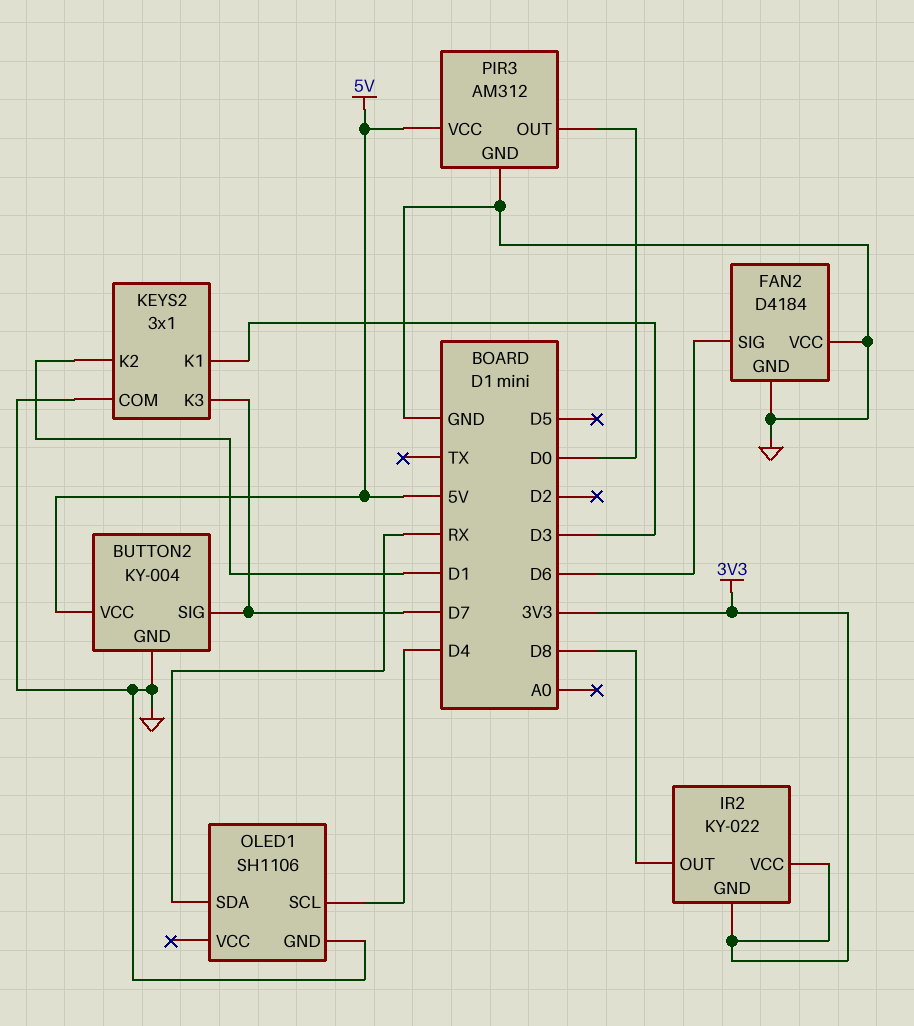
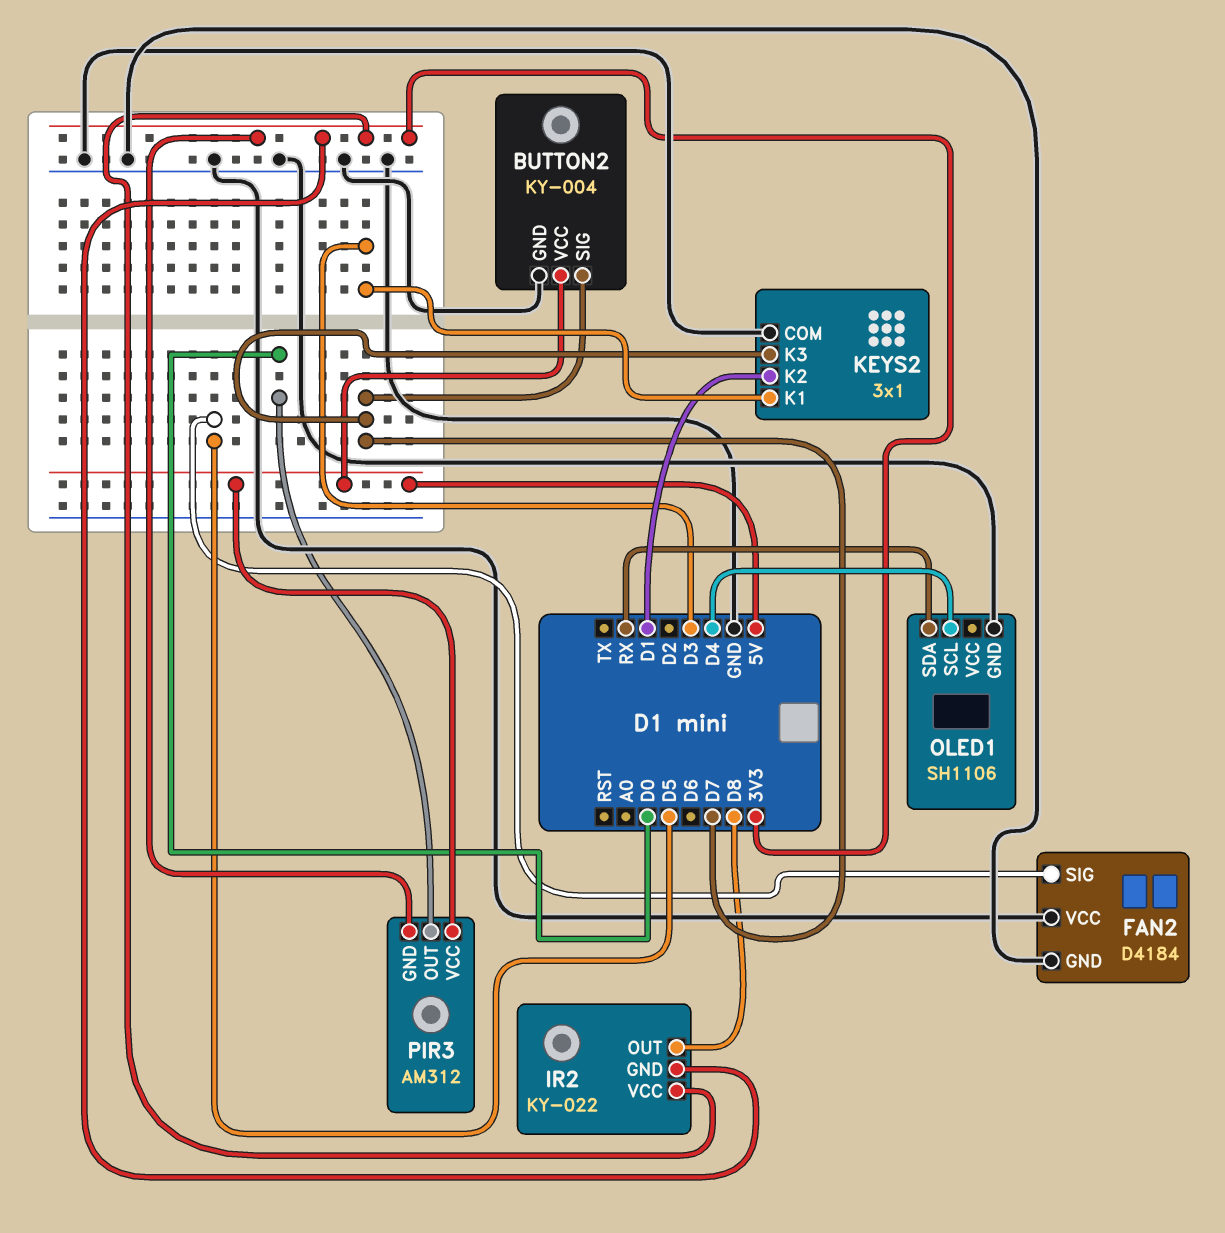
FAN2 pin SIG: D6 -> D5
PIR3 pin GND: GND -> 3V3

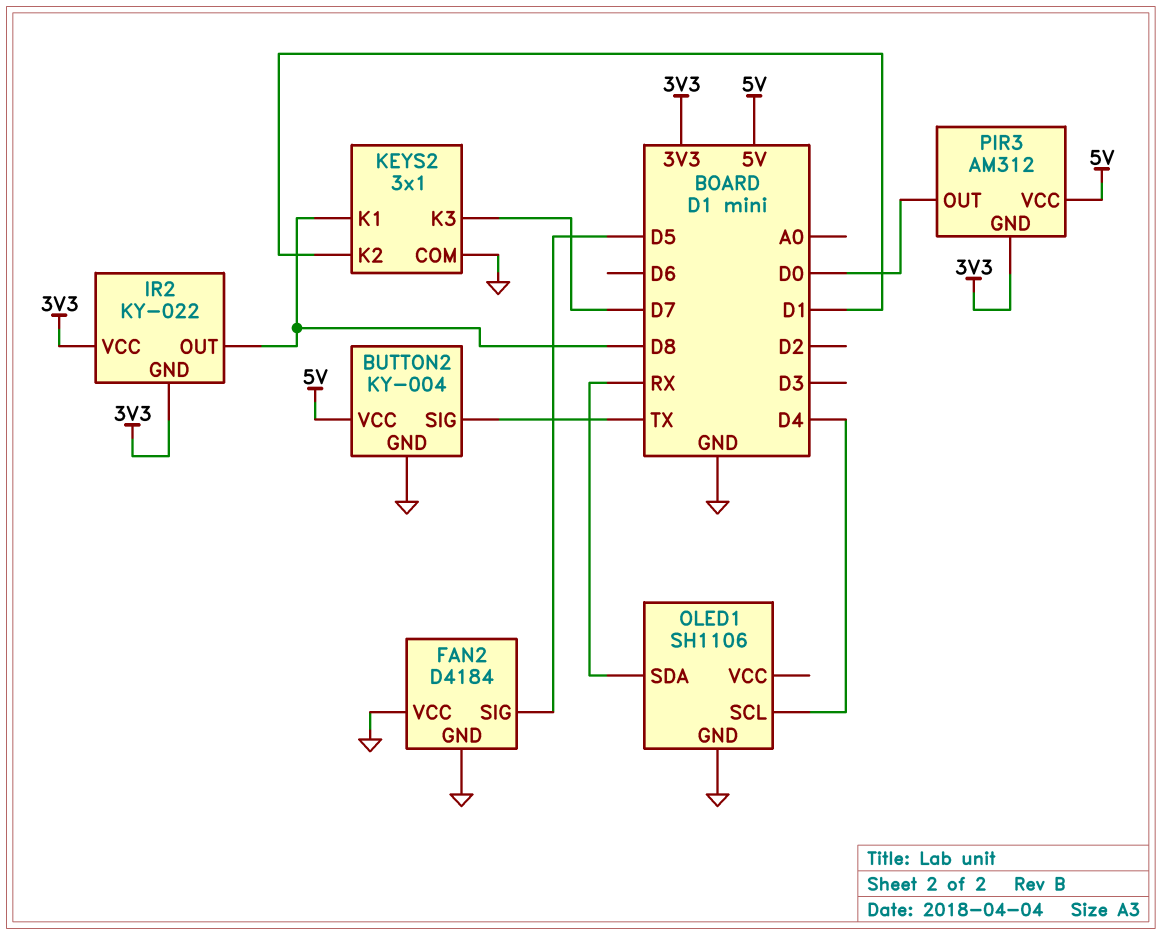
BUTTON2 pin SIG: D7 -> TX
KEYS2 pin K1: D3 -> D8

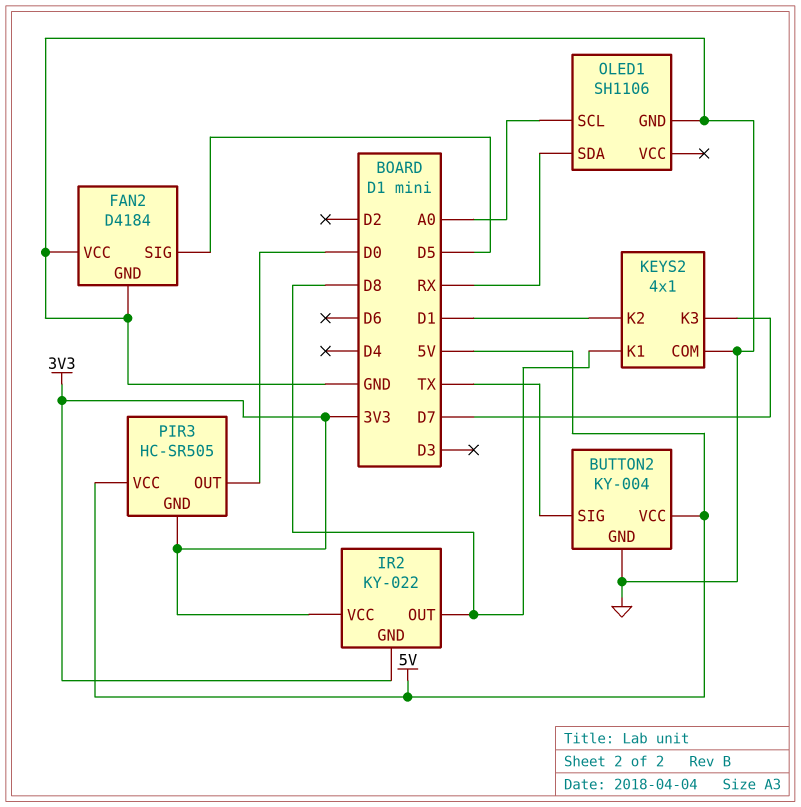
KEYS2: 3x1 -> 4x1
OLED1 pin SCL: D4 -> A0
PIR3: AM312 -> HC-SR505

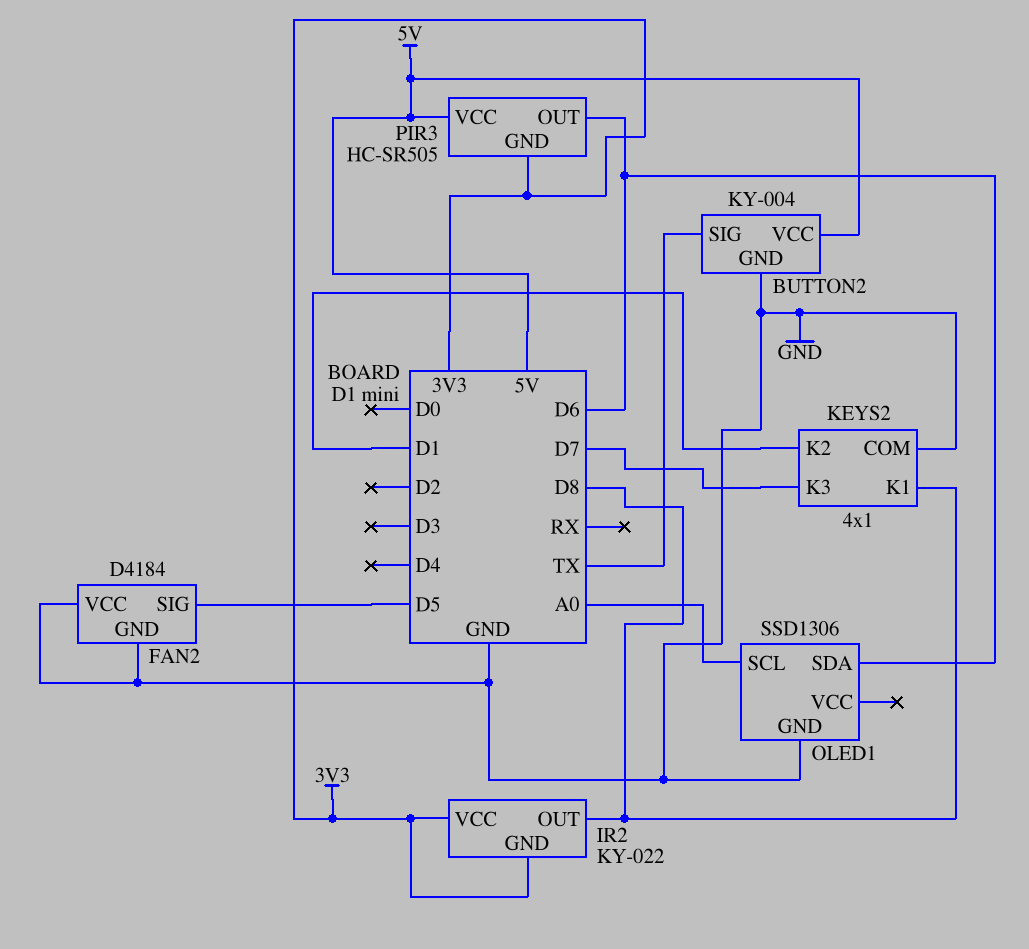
OLED1: SH1106 -> SSD1306
OLED1 pin SDA: RX -> D6
PIR3 pin OUT: D0 -> D6

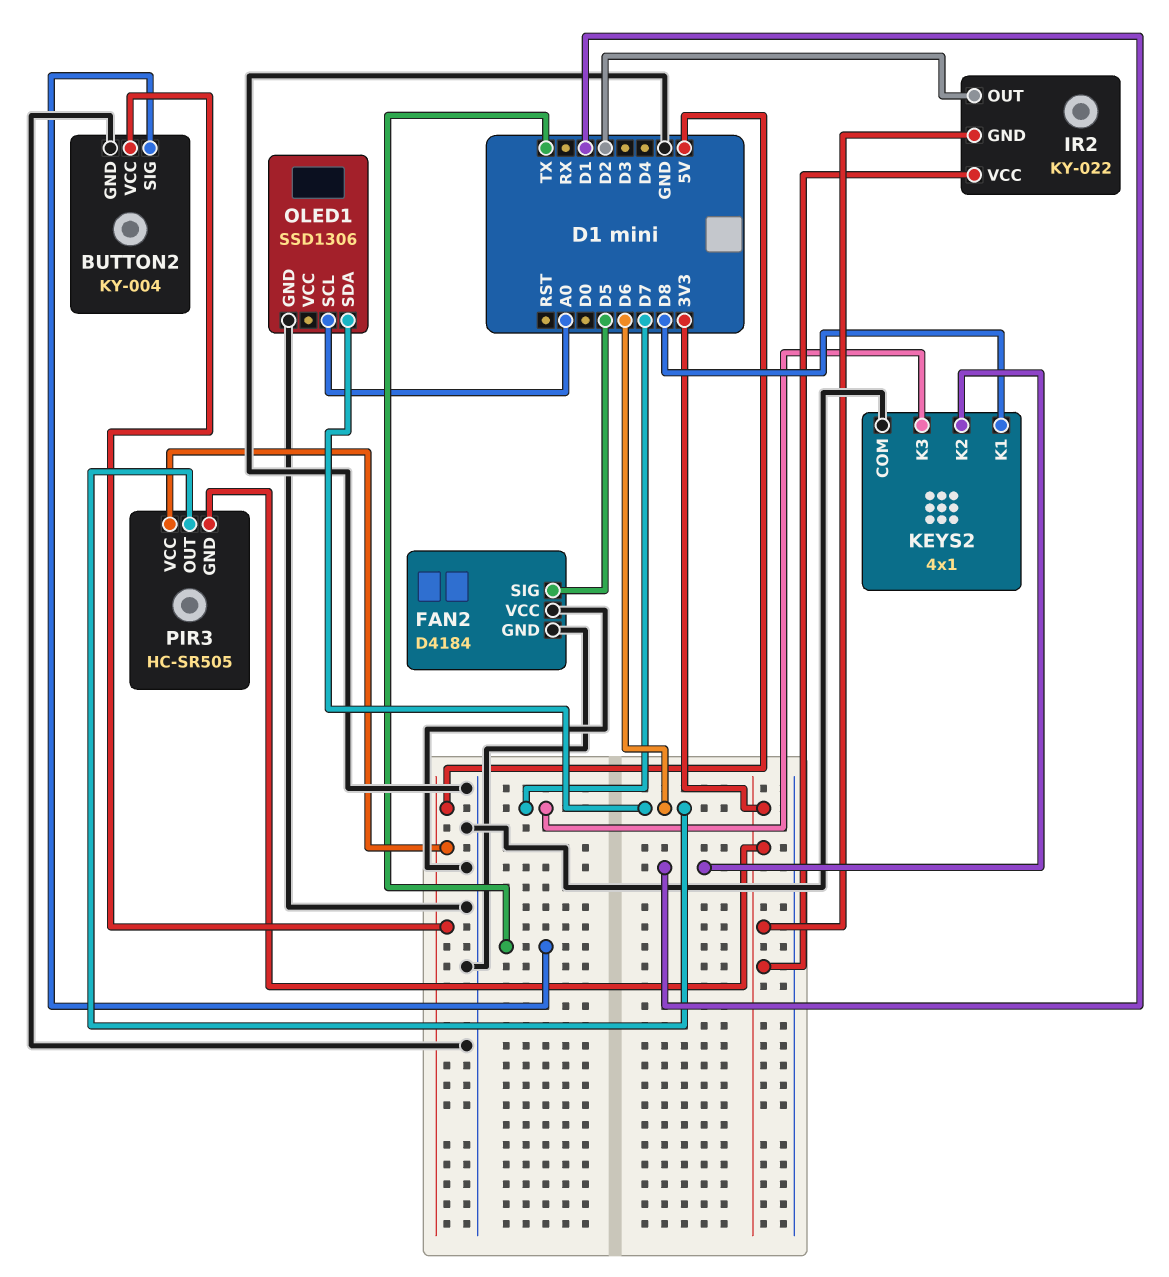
IR2 pin OUT: D8 -> D2

